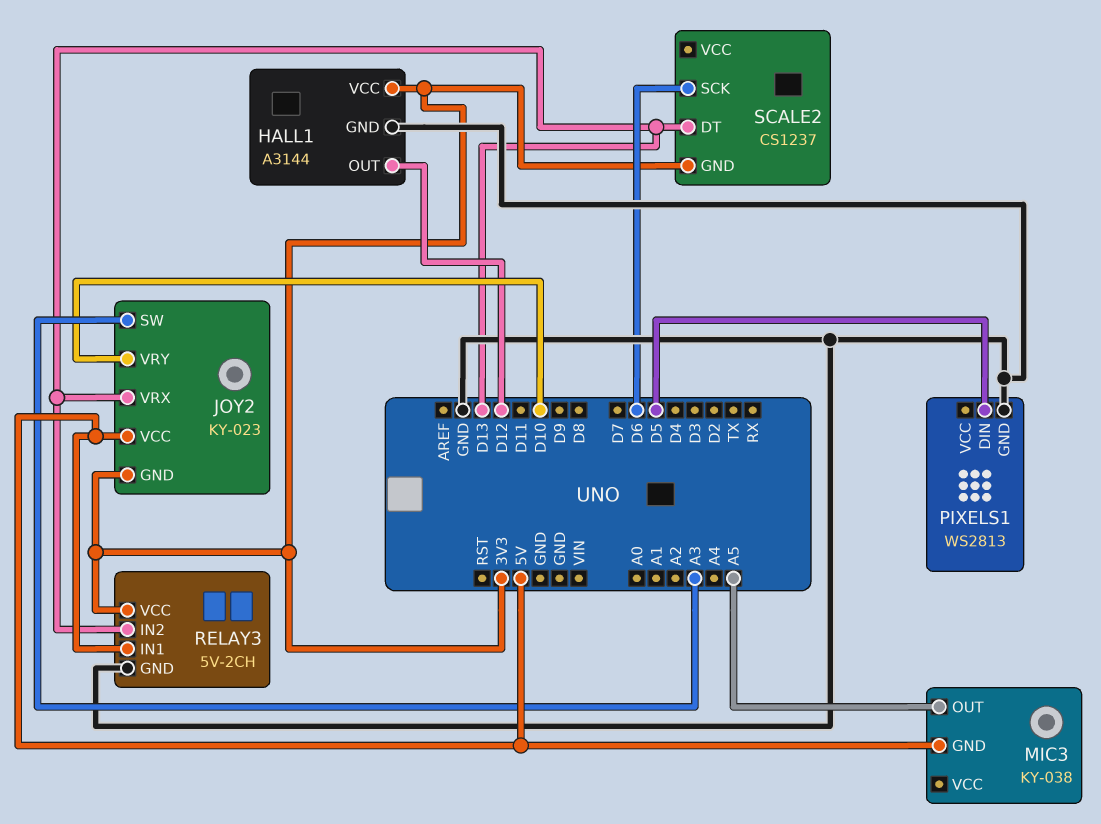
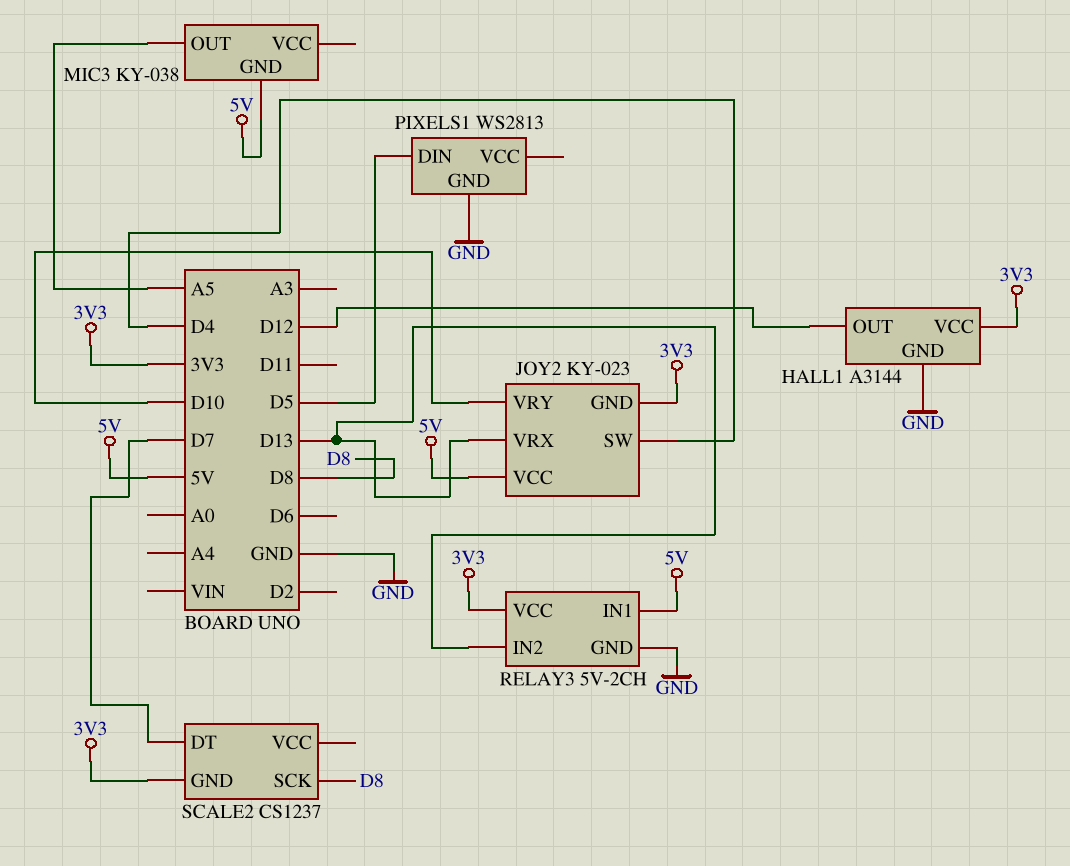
JOY2 pin SW: A3 -> D4
SCALE2 pin DT: D13 -> D7
SCALE2 pin SCK: D6 -> D8

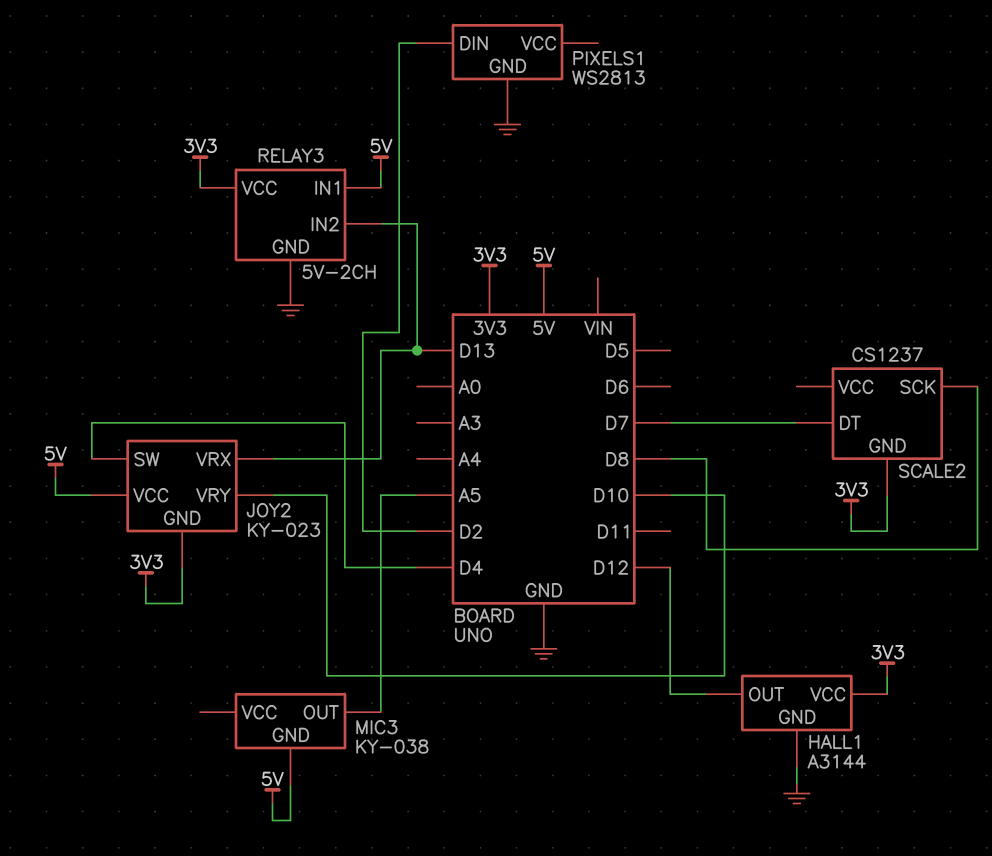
PIXELS1 pin DIN: D5 -> D2

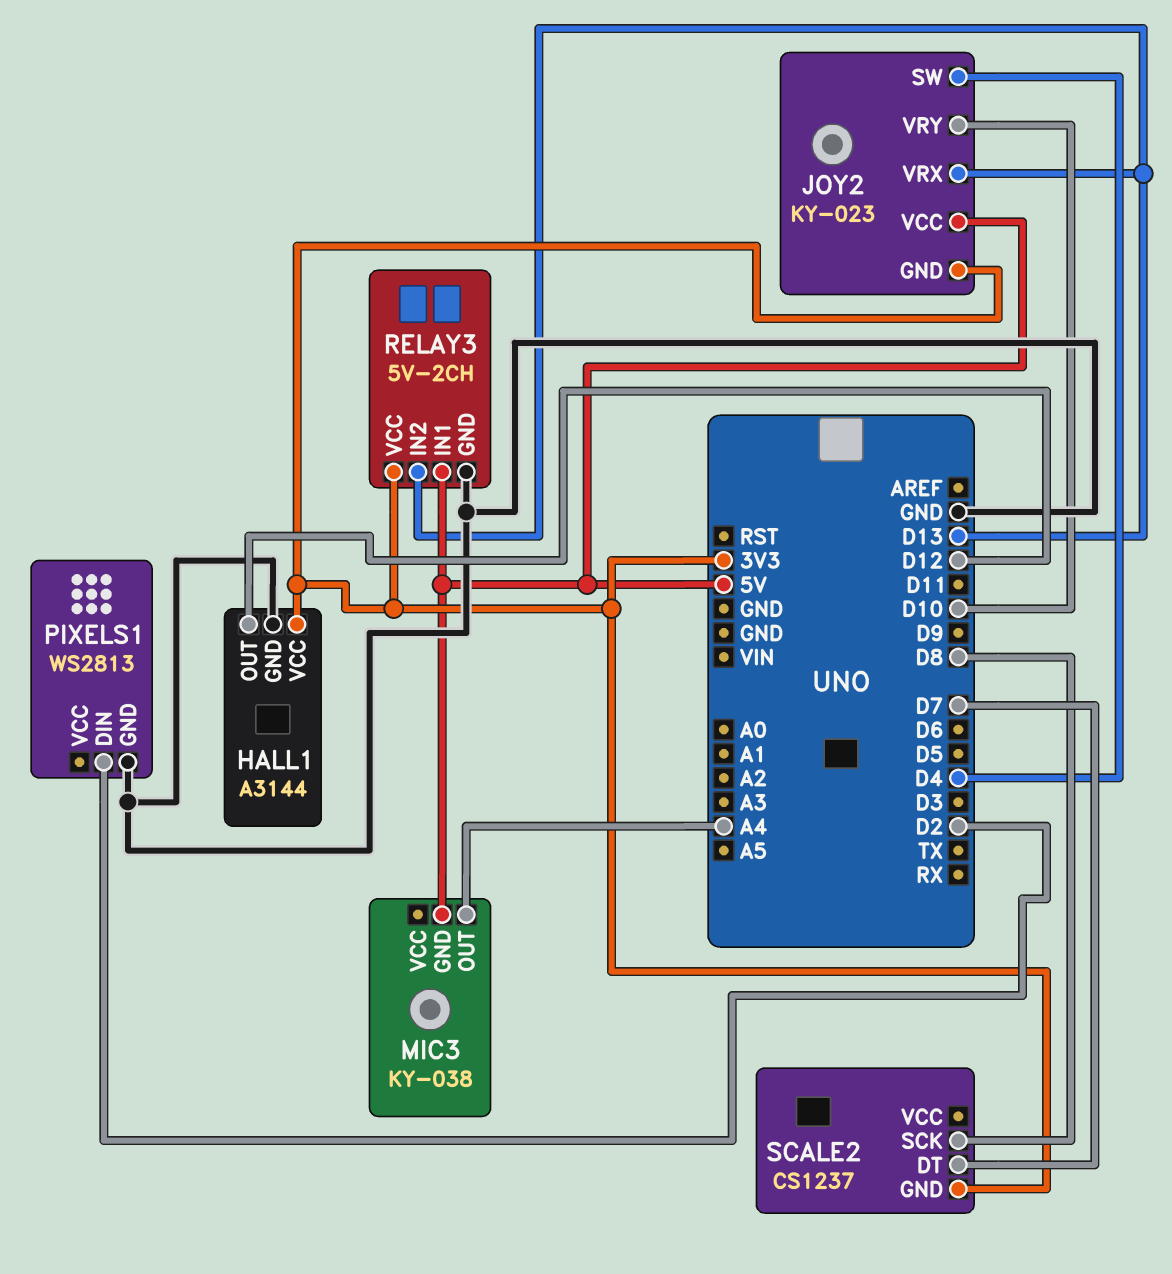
MIC3 pin OUT: A5 -> A4

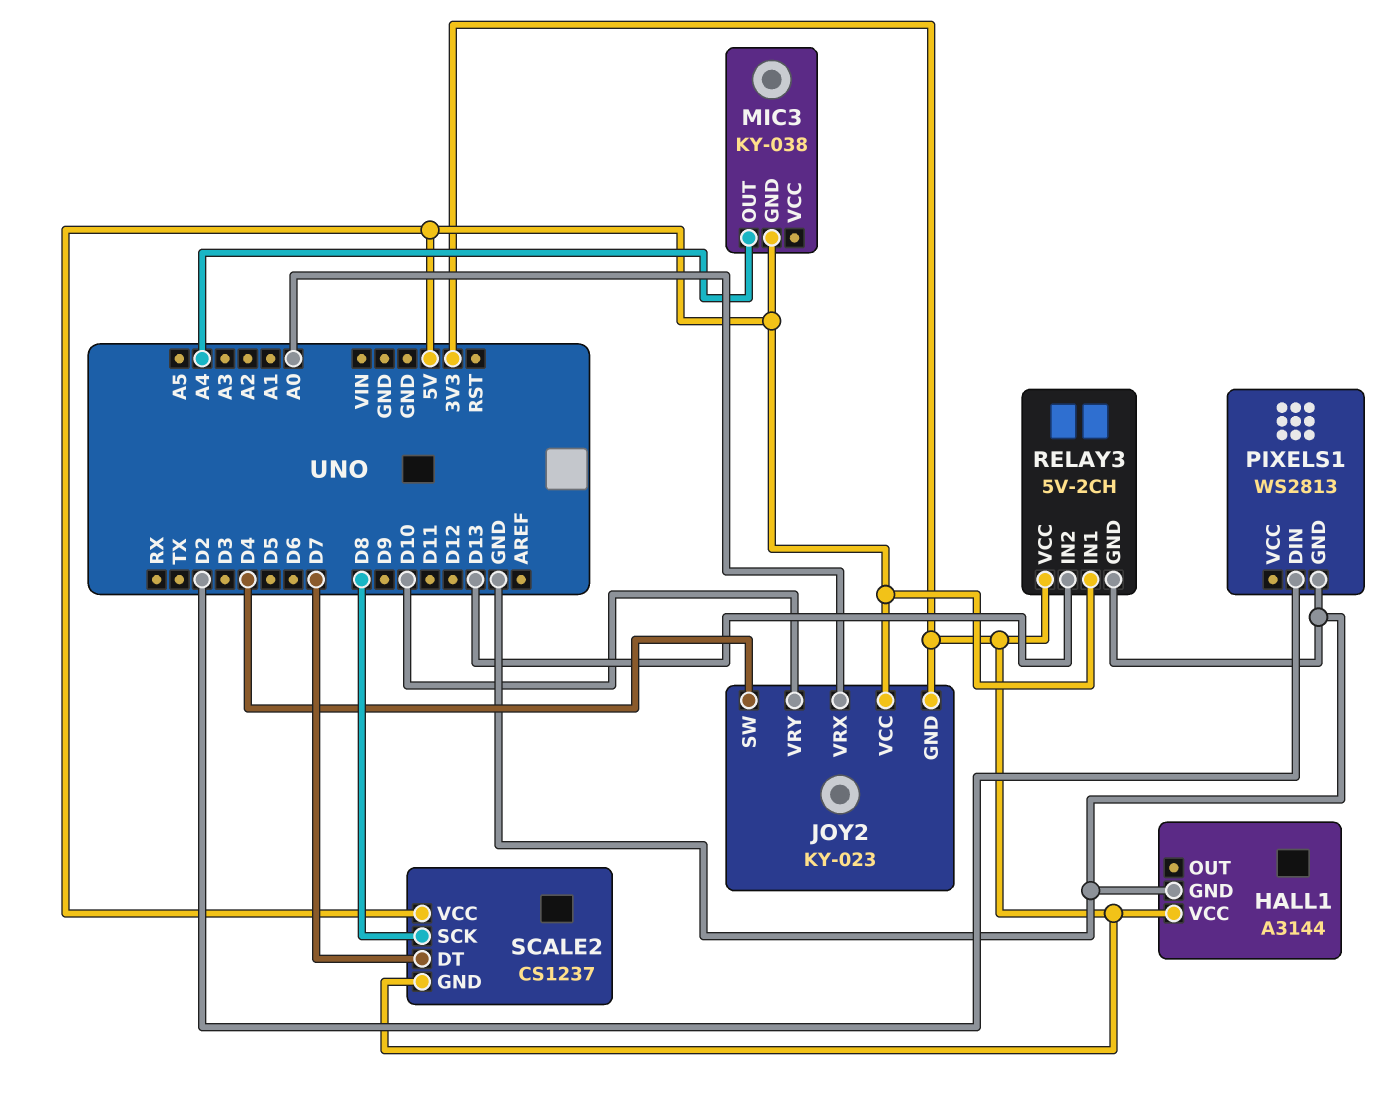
HALL1 pin OUT: D12 -> none
JOY2 pin VRX: D13 -> A0
SCALE2 pin VCC: none -> 5V

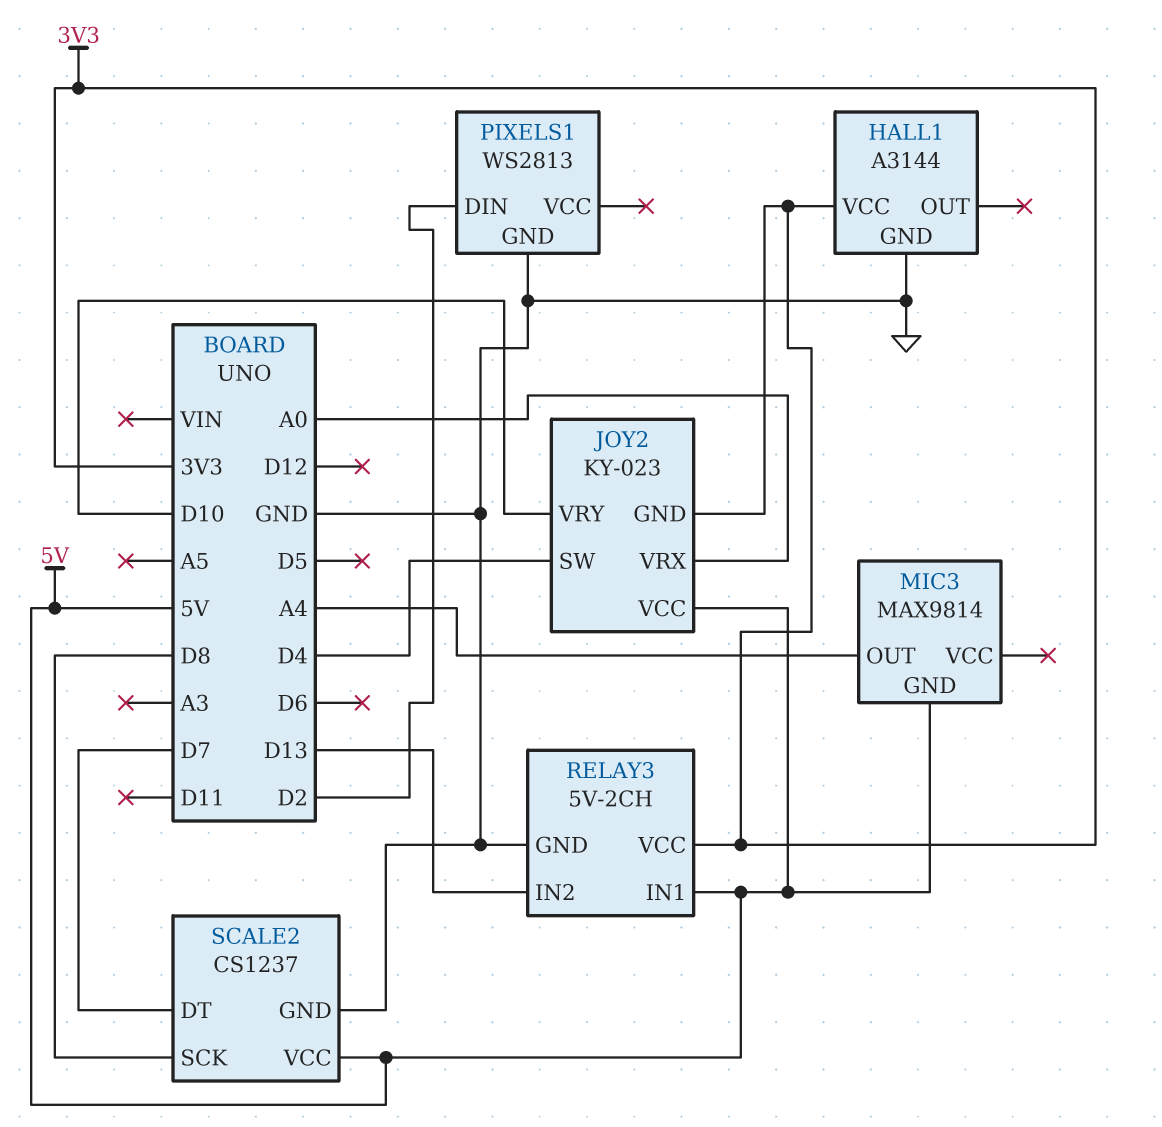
MIC3: KY-038 -> MAX9814
SCALE2 pin GND: 3V3 -> GND

